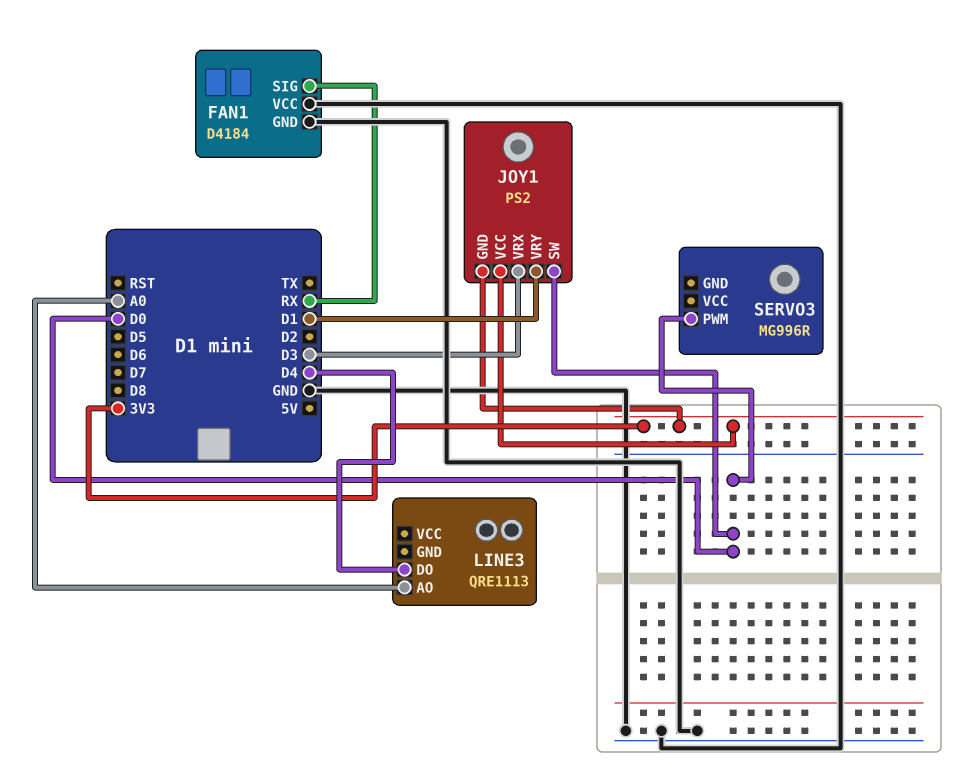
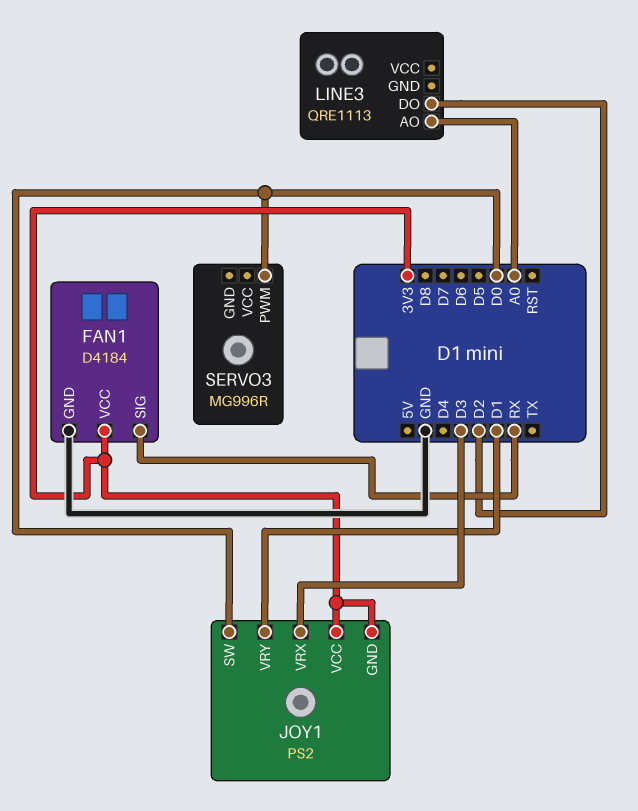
FAN1 pin VCC: GND -> 3V3
LINE3 pin DO: D4 -> D2

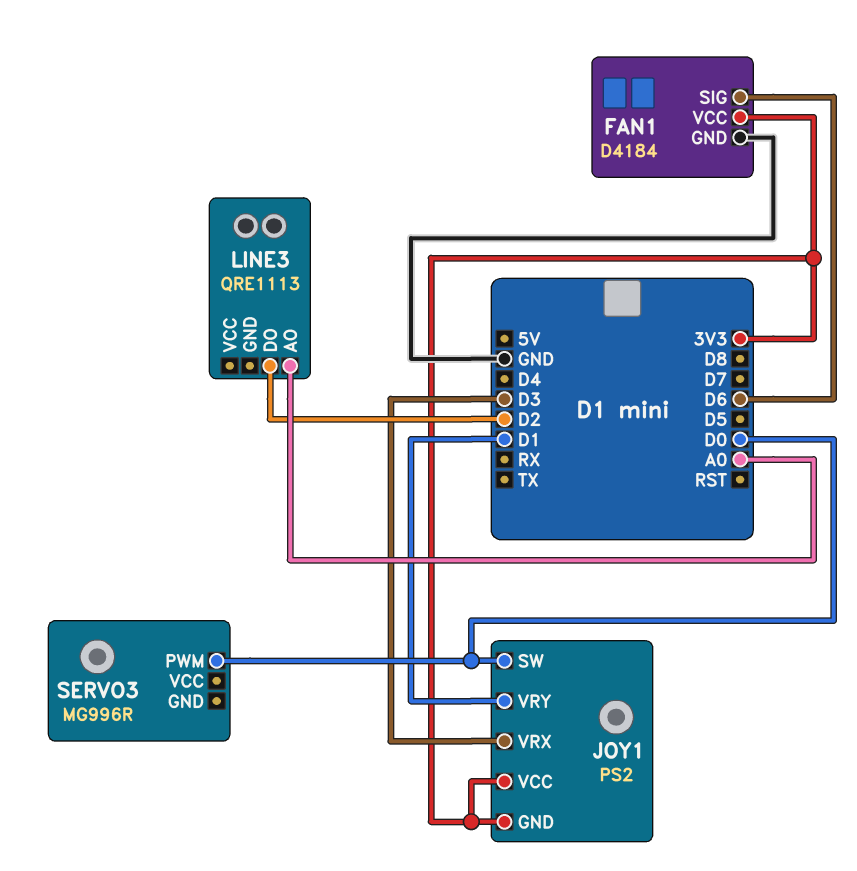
FAN1 pin SIG: RX -> D6

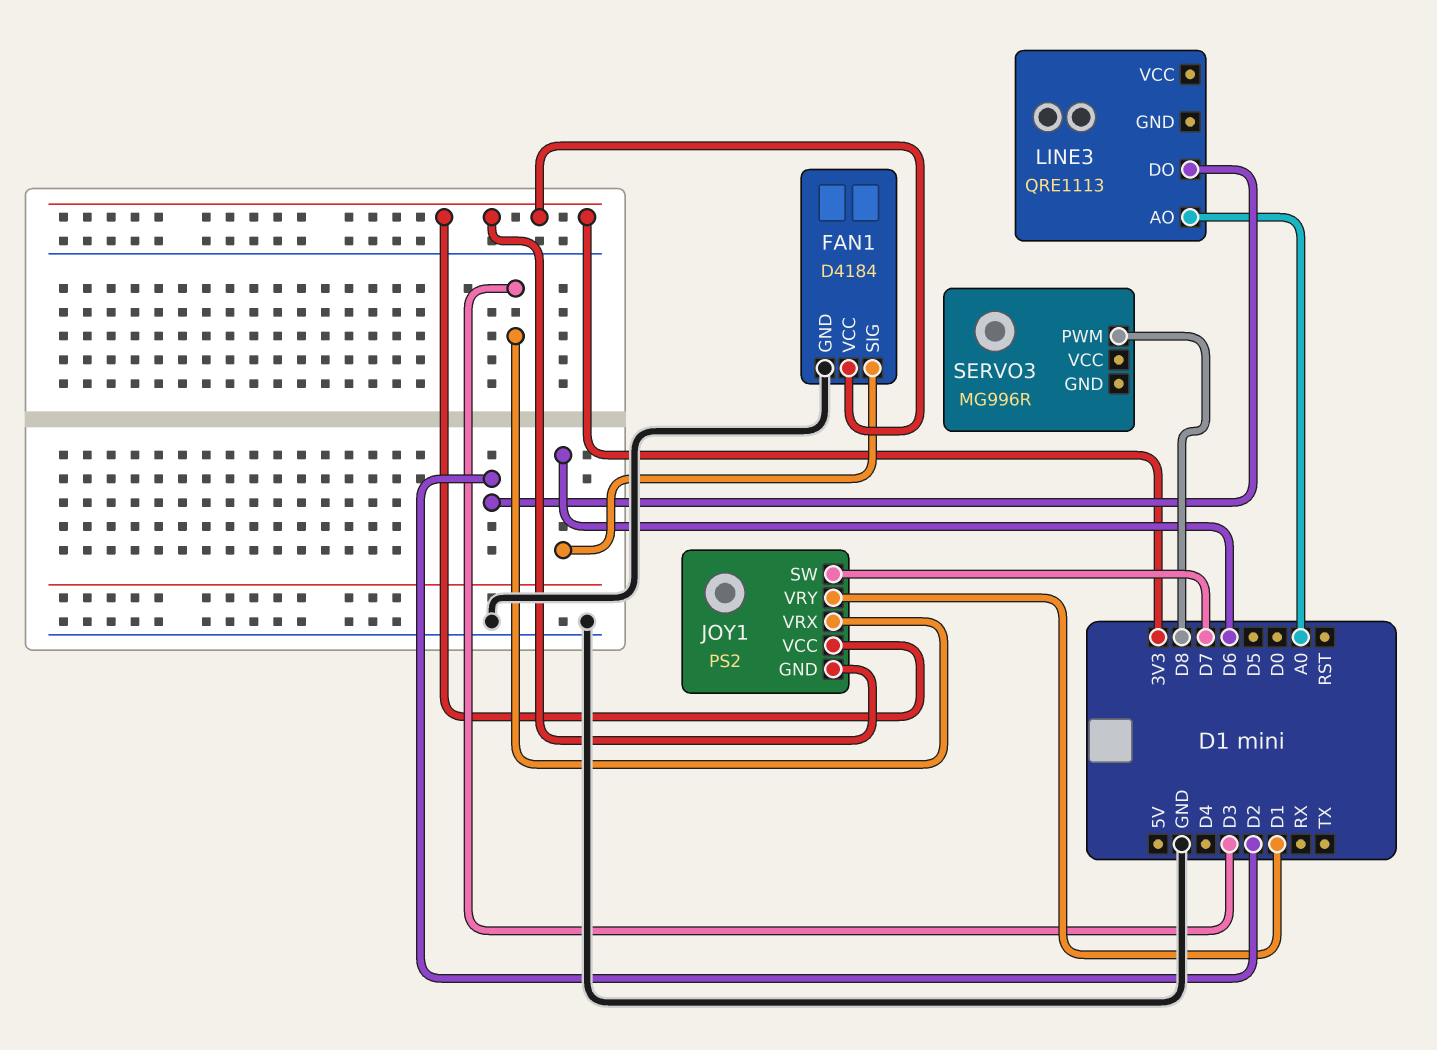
JOY1 pin SW: D0 -> D7
SERVO3 pin PWM: D0 -> D8

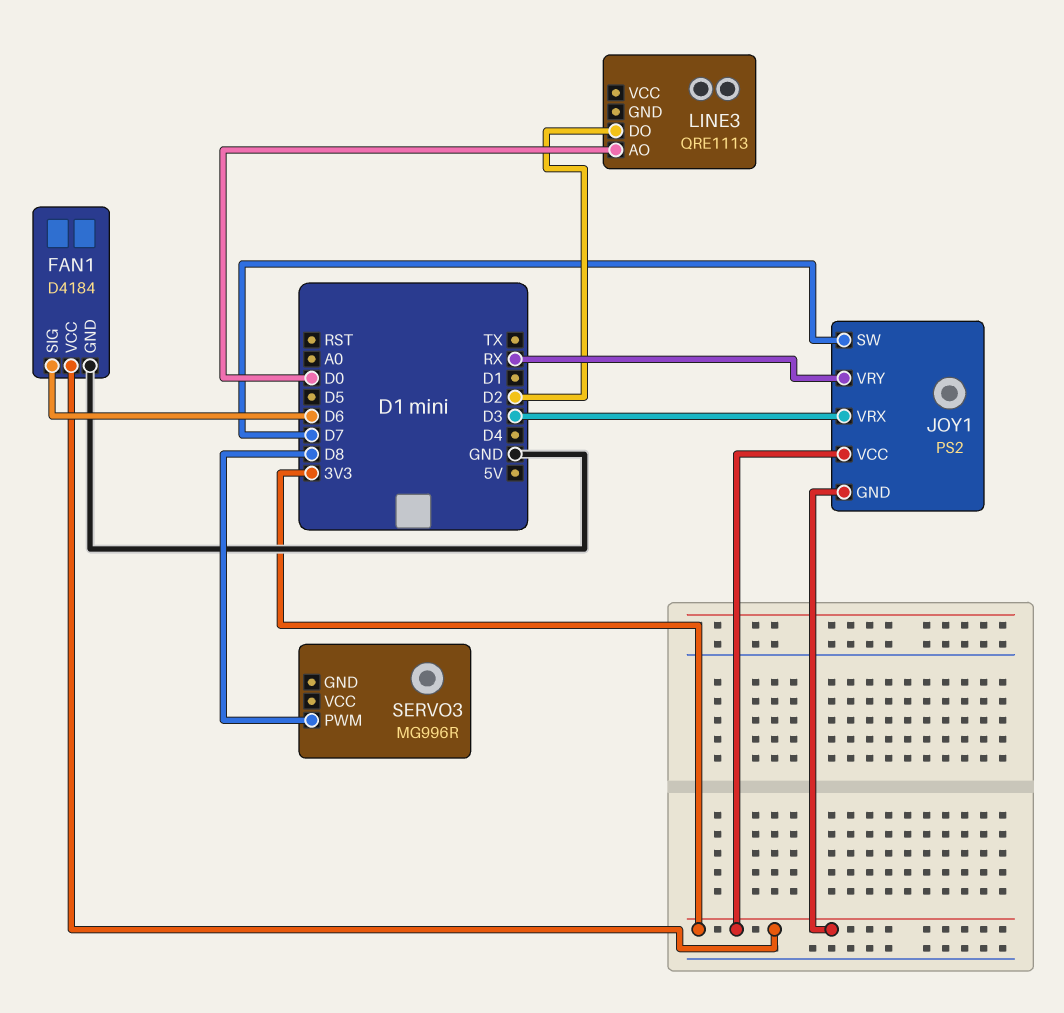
JOY1 pin VRY: D1 -> RX
LINE3 pin AO: A0 -> D0

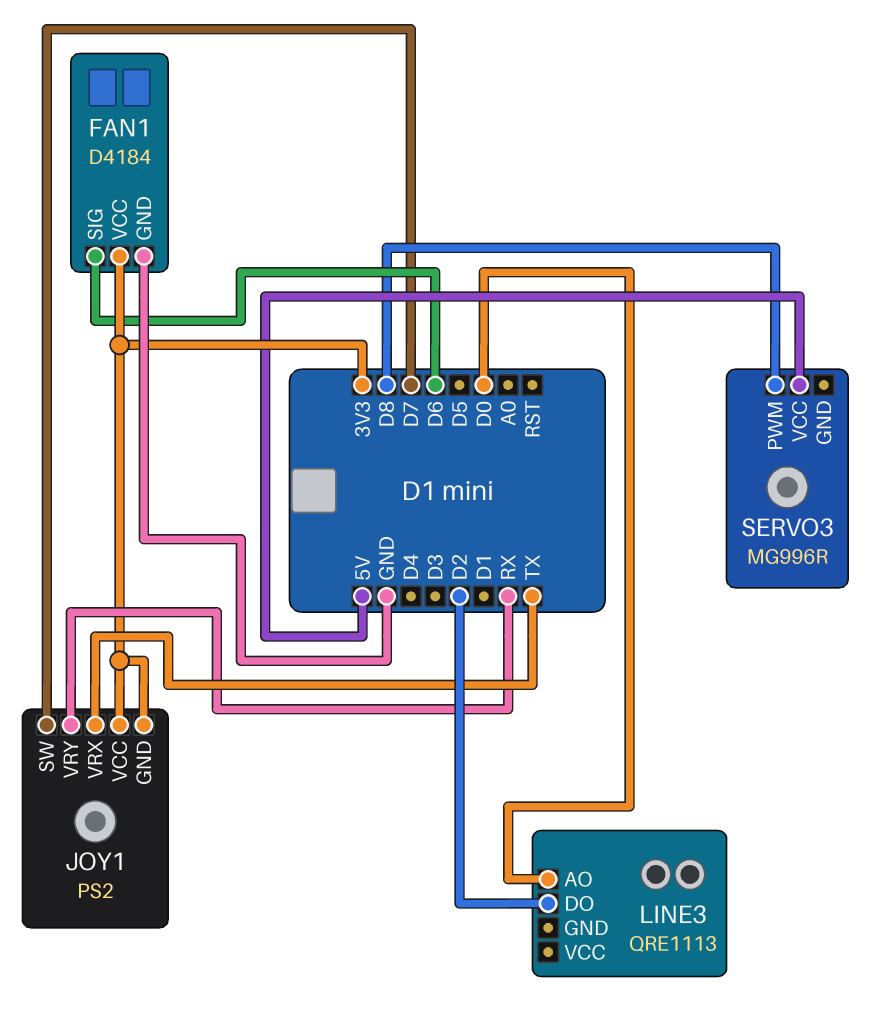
JOY1 pin VRX: D3 -> TX
SERVO3 pin VCC: none -> 5V

